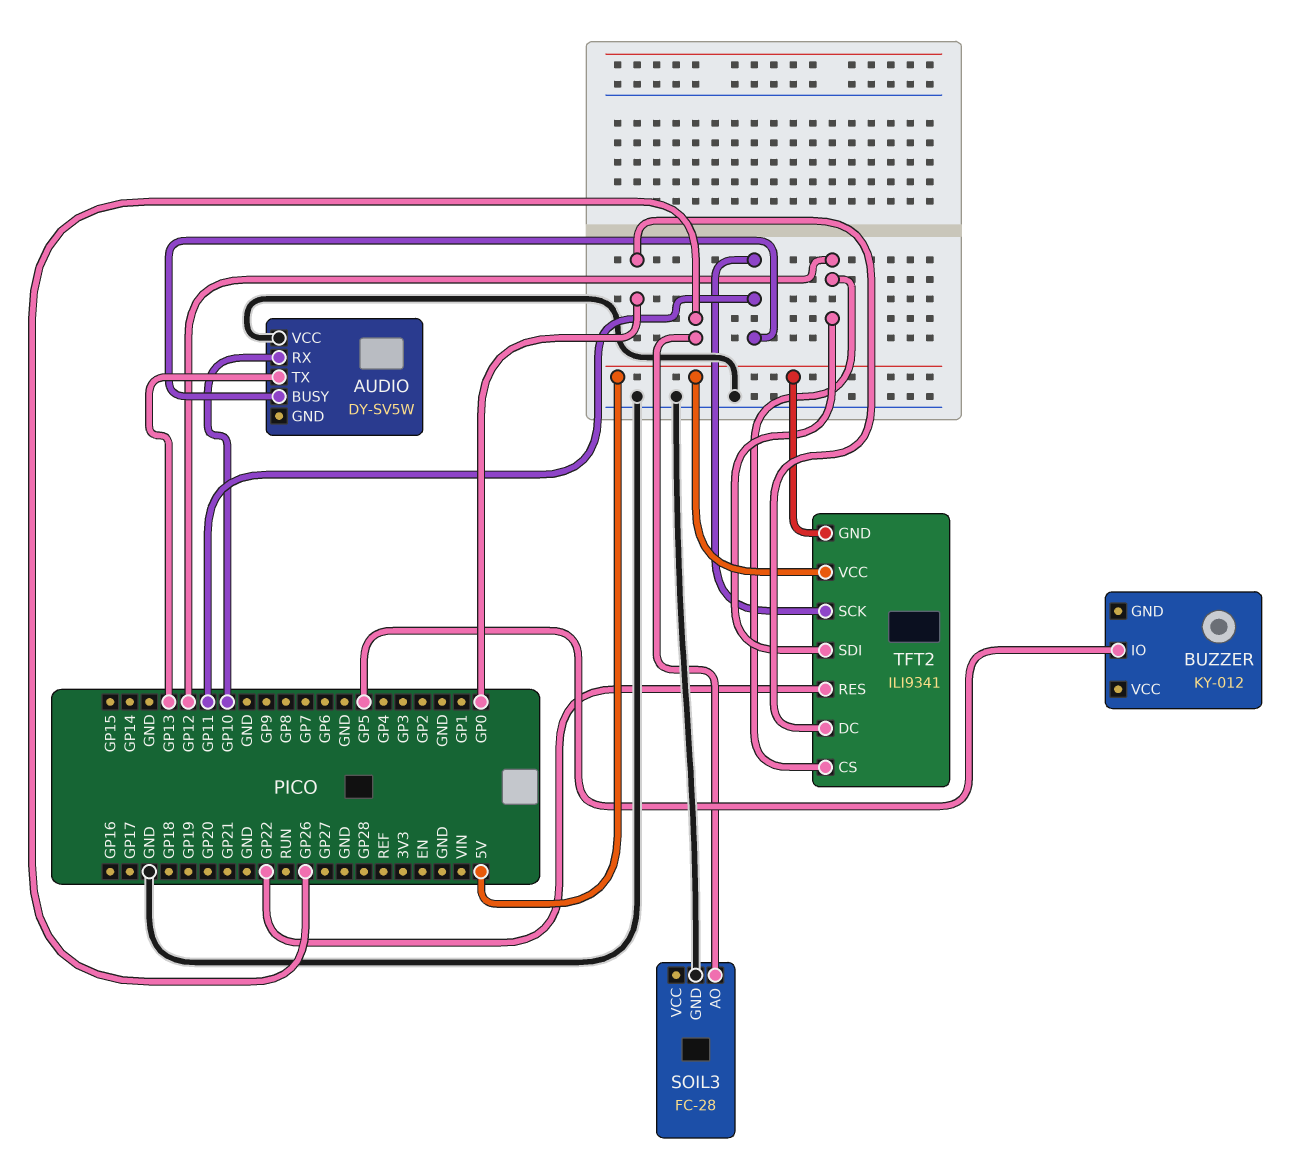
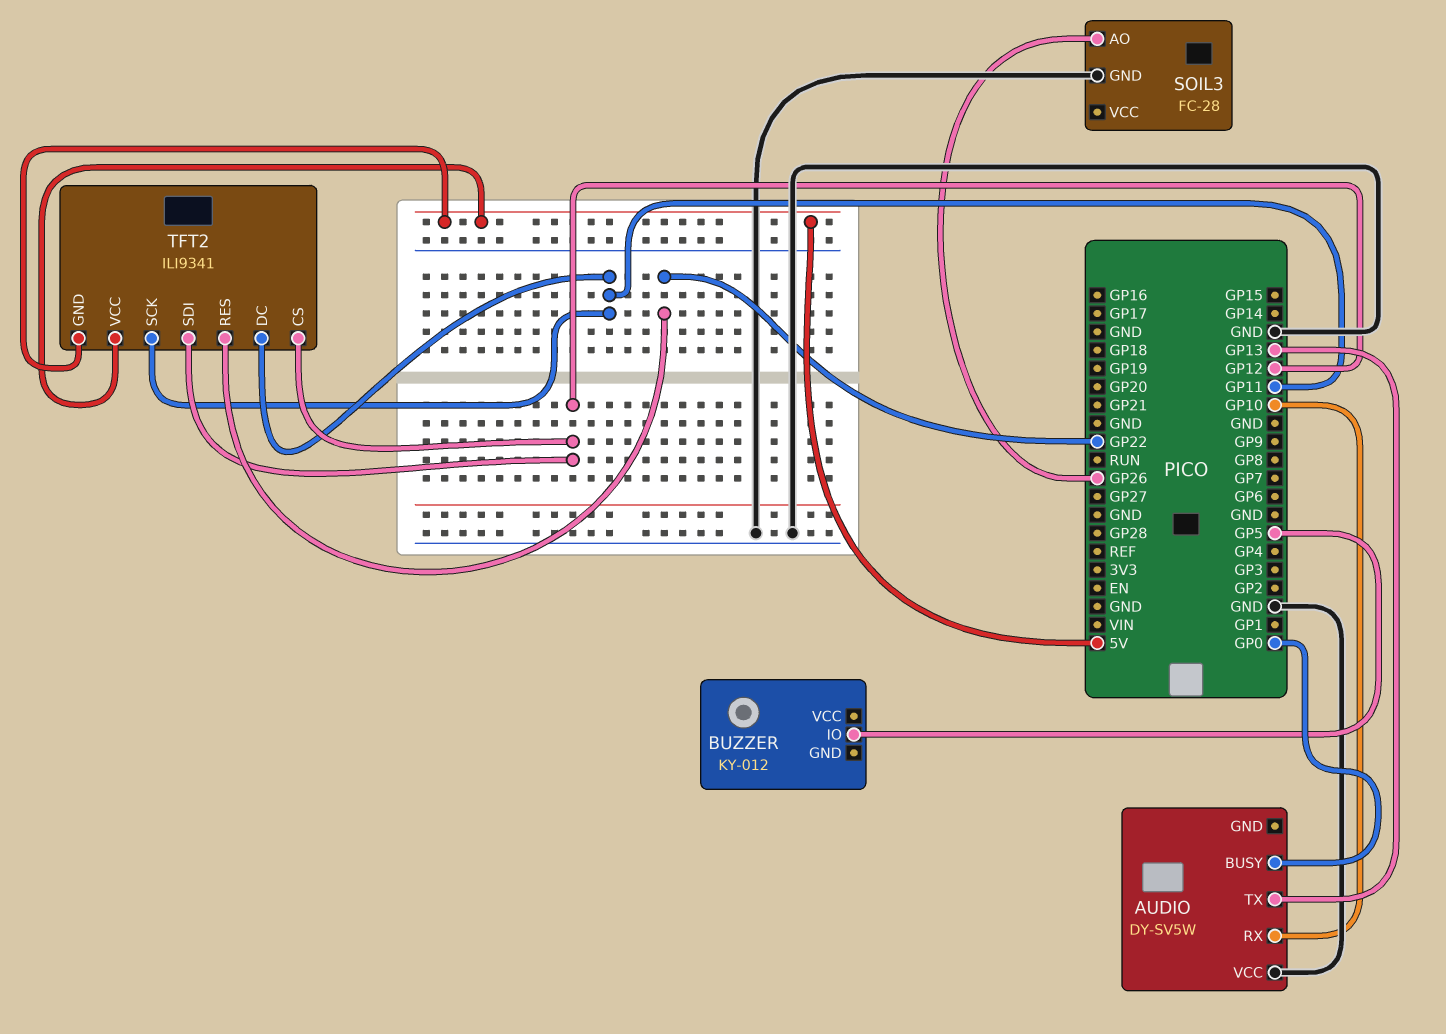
AUDIO pin BUSY: GP11 -> GP0
TFT2 pin DC: GP0 -> GP11

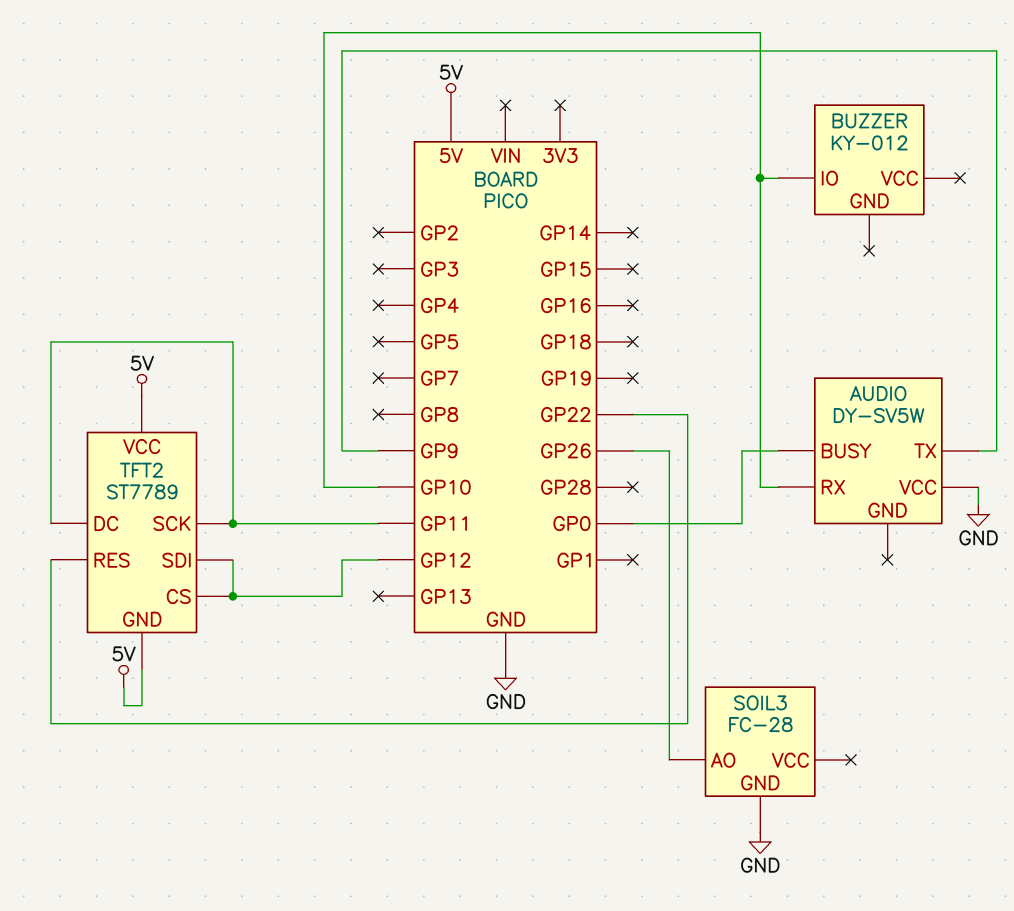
AUDIO pin TX: GP13 -> GP9
BUZZER pin IO: GP5 -> GP10
TFT2: ILI9341 -> ST7789

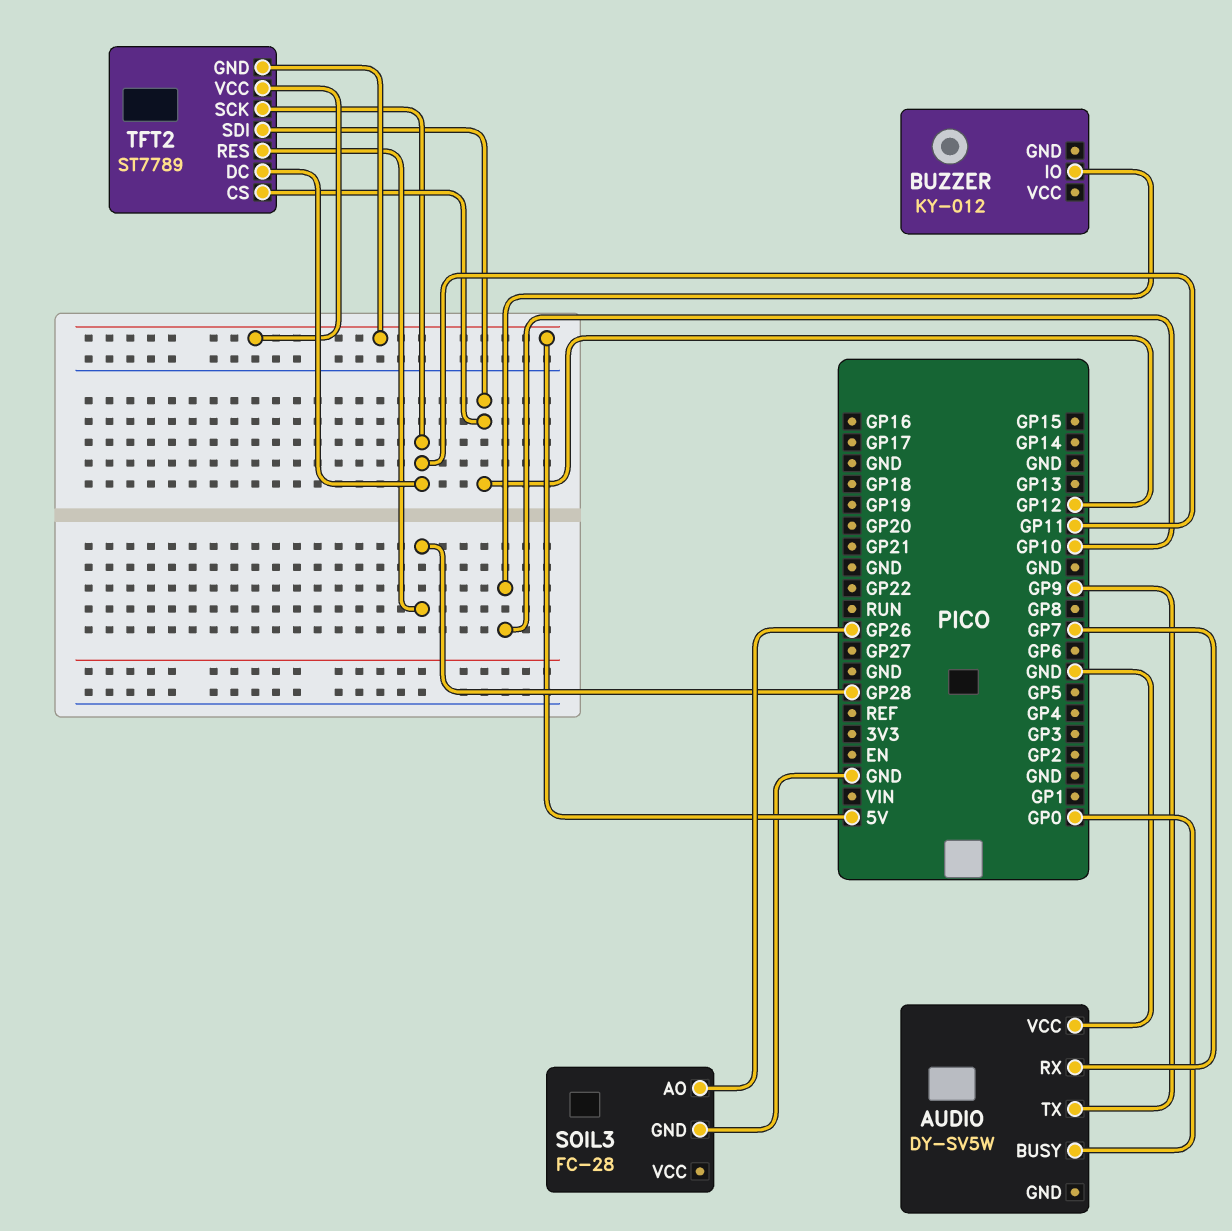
AUDIO pin RX: GP10 -> GP7
TFT2 pin RES: GP22 -> GP28

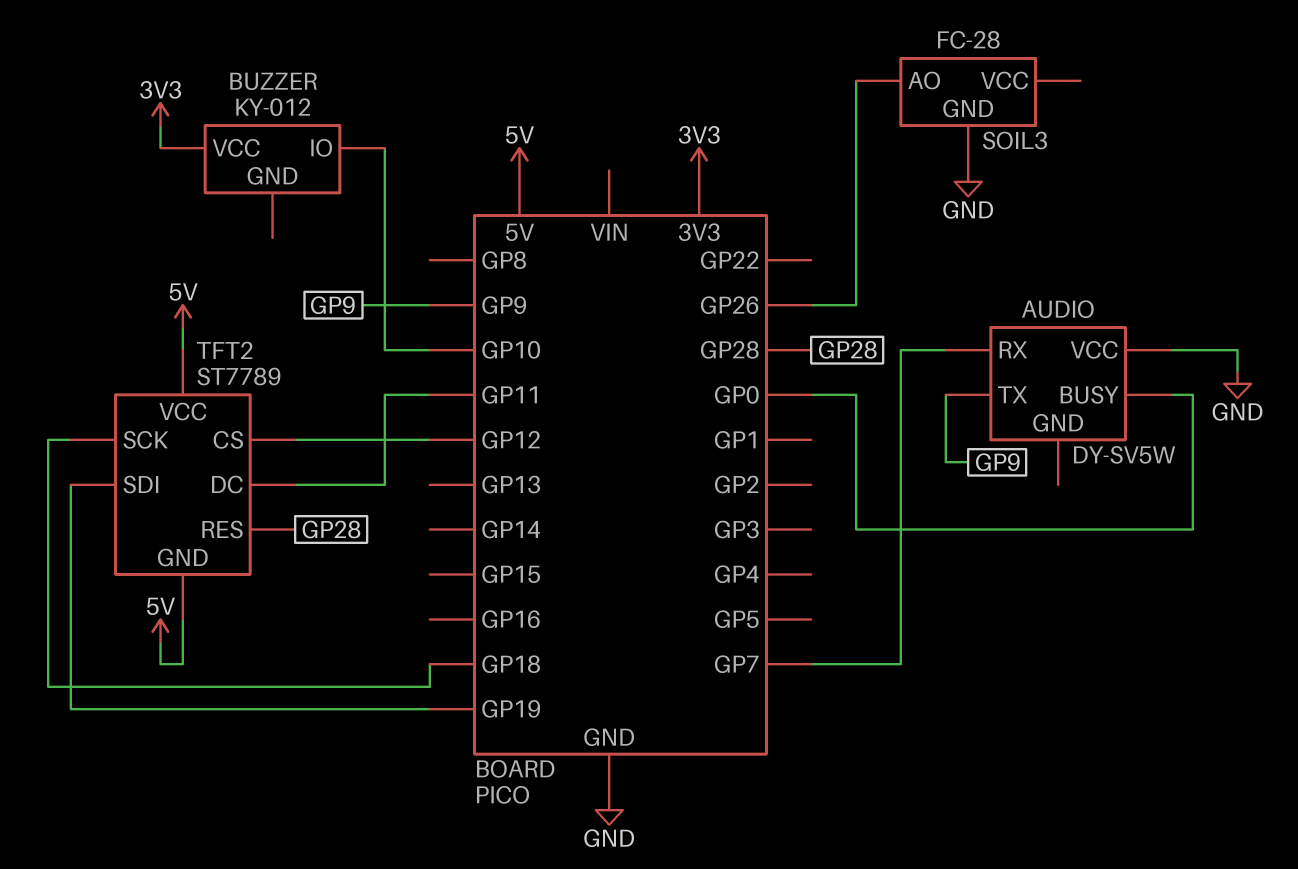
BUZZER pin VCC: none -> 3V3
TFT2 pin SCK: GP11 -> GP18
TFT2 pin SDI: GP12 -> GP19

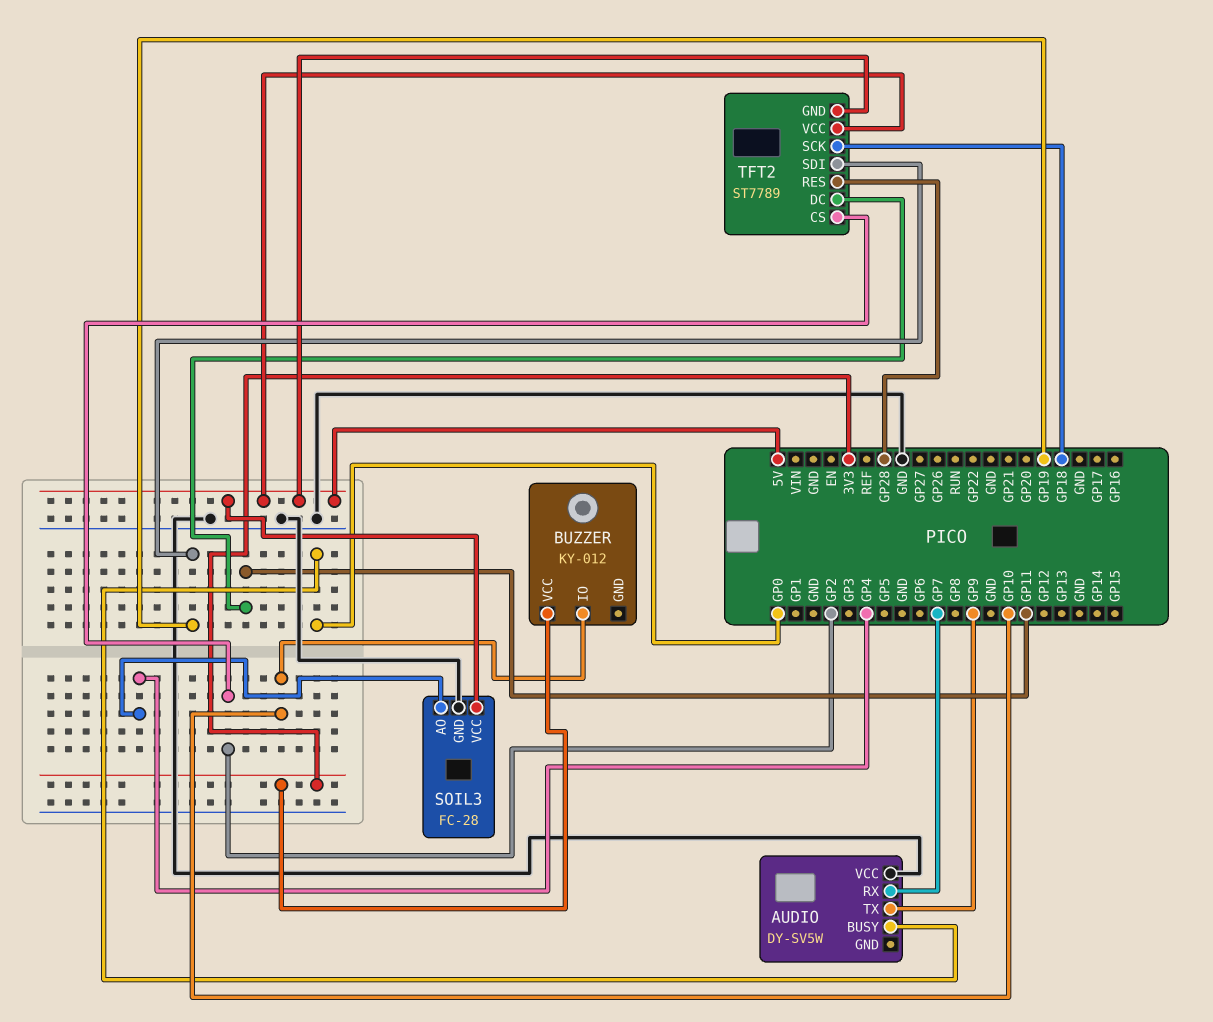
SOIL3 pin AO: GP26 -> GP4
SOIL3 pin VCC: none -> 5V
TFT2 pin CS: GP12 -> GP2

